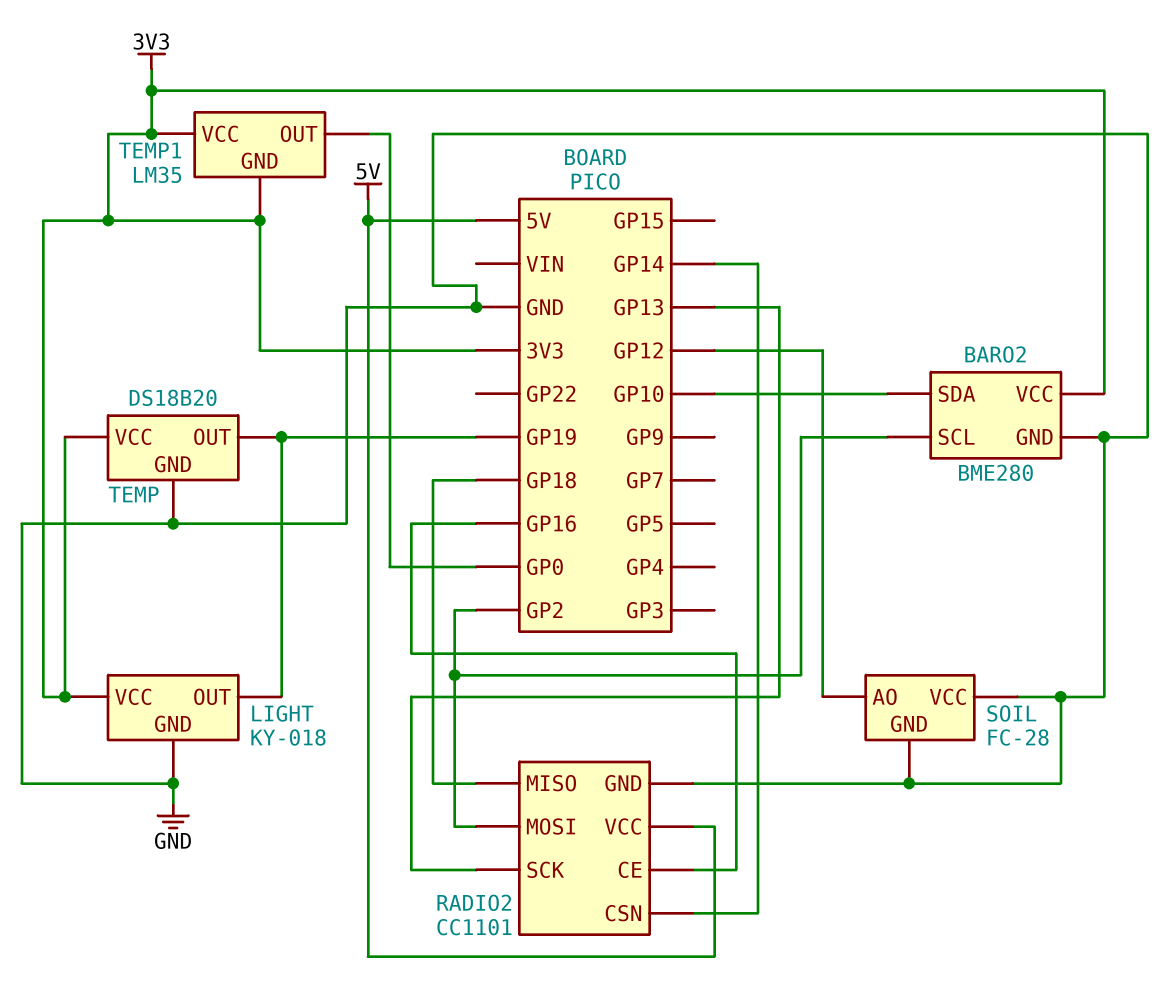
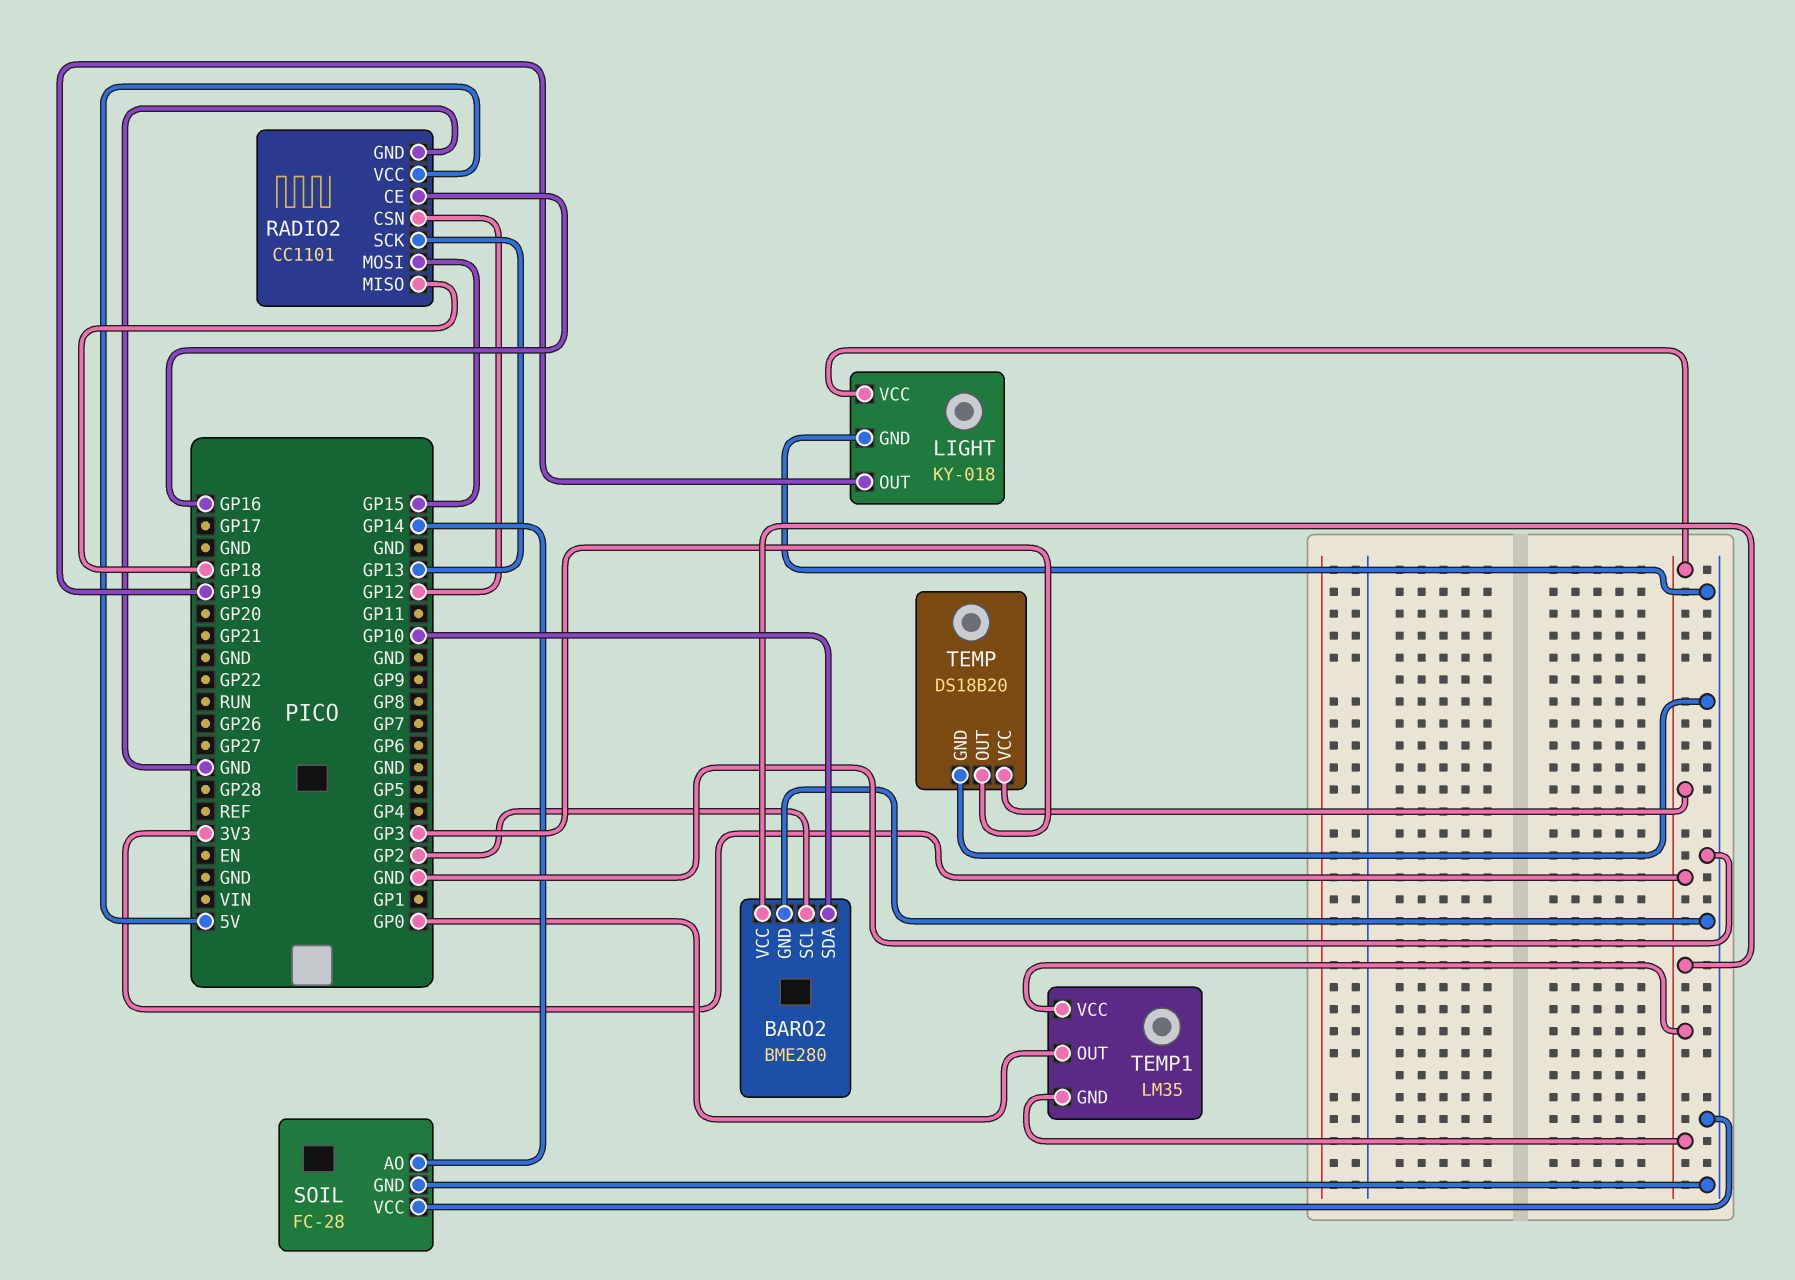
RADIO2 pin CSN: GP14 -> GP12
RADIO2 pin MOSI: GP2 -> GP15
SOIL pin AO: GP12 -> GP14
TEMP pin OUT: GP19 -> GP3

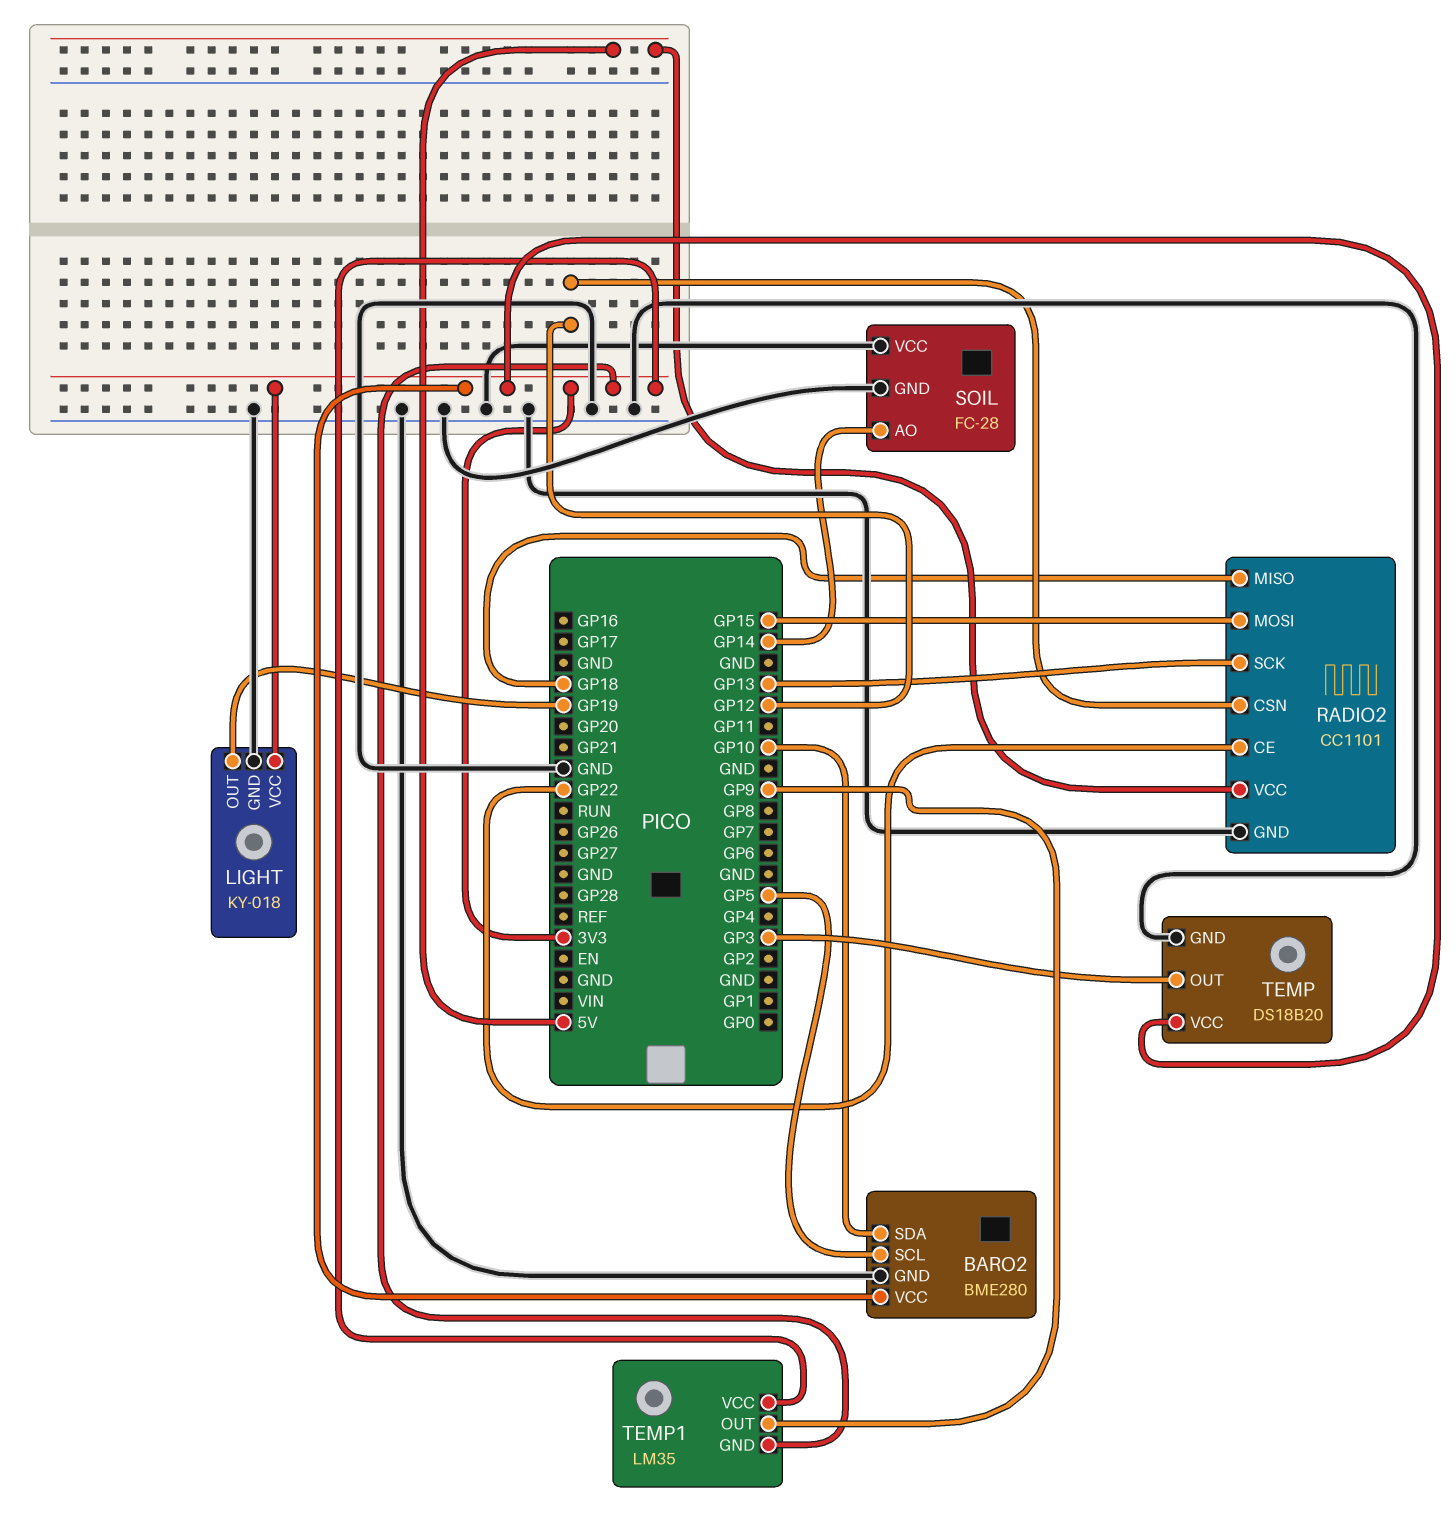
BARO2 pin SCL: GP2 -> GP5
RADIO2 pin CE: GP16 -> GP22
TEMP1 pin OUT: GP0 -> GP9

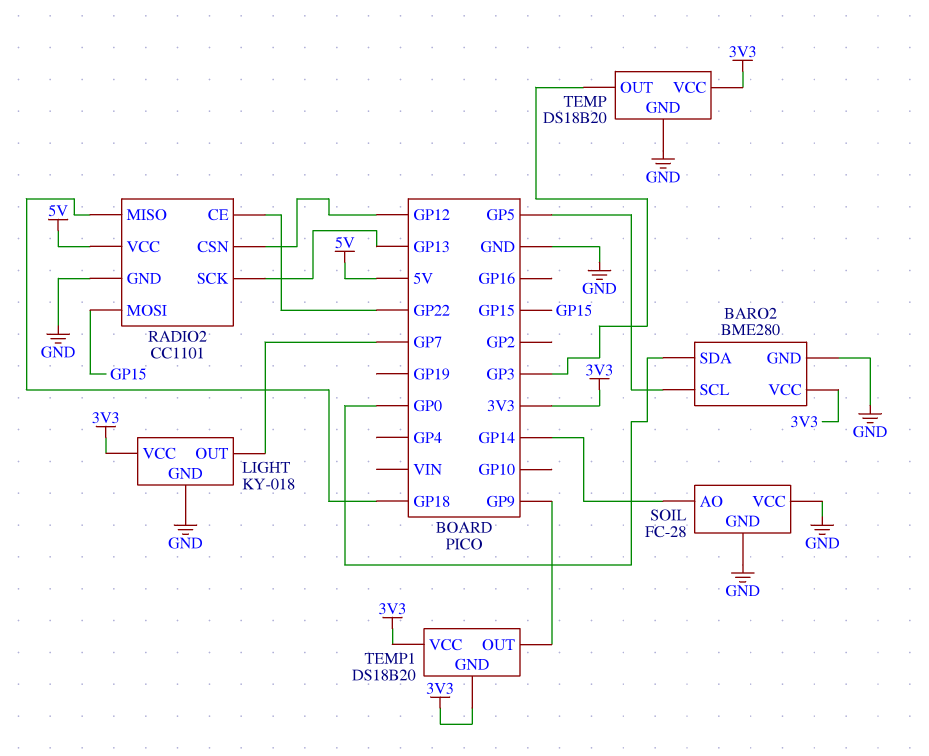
BARO2 pin SDA: GP10 -> GP0
LIGHT pin OUT: GP19 -> GP7
TEMP1: LM35 -> DS18B20

